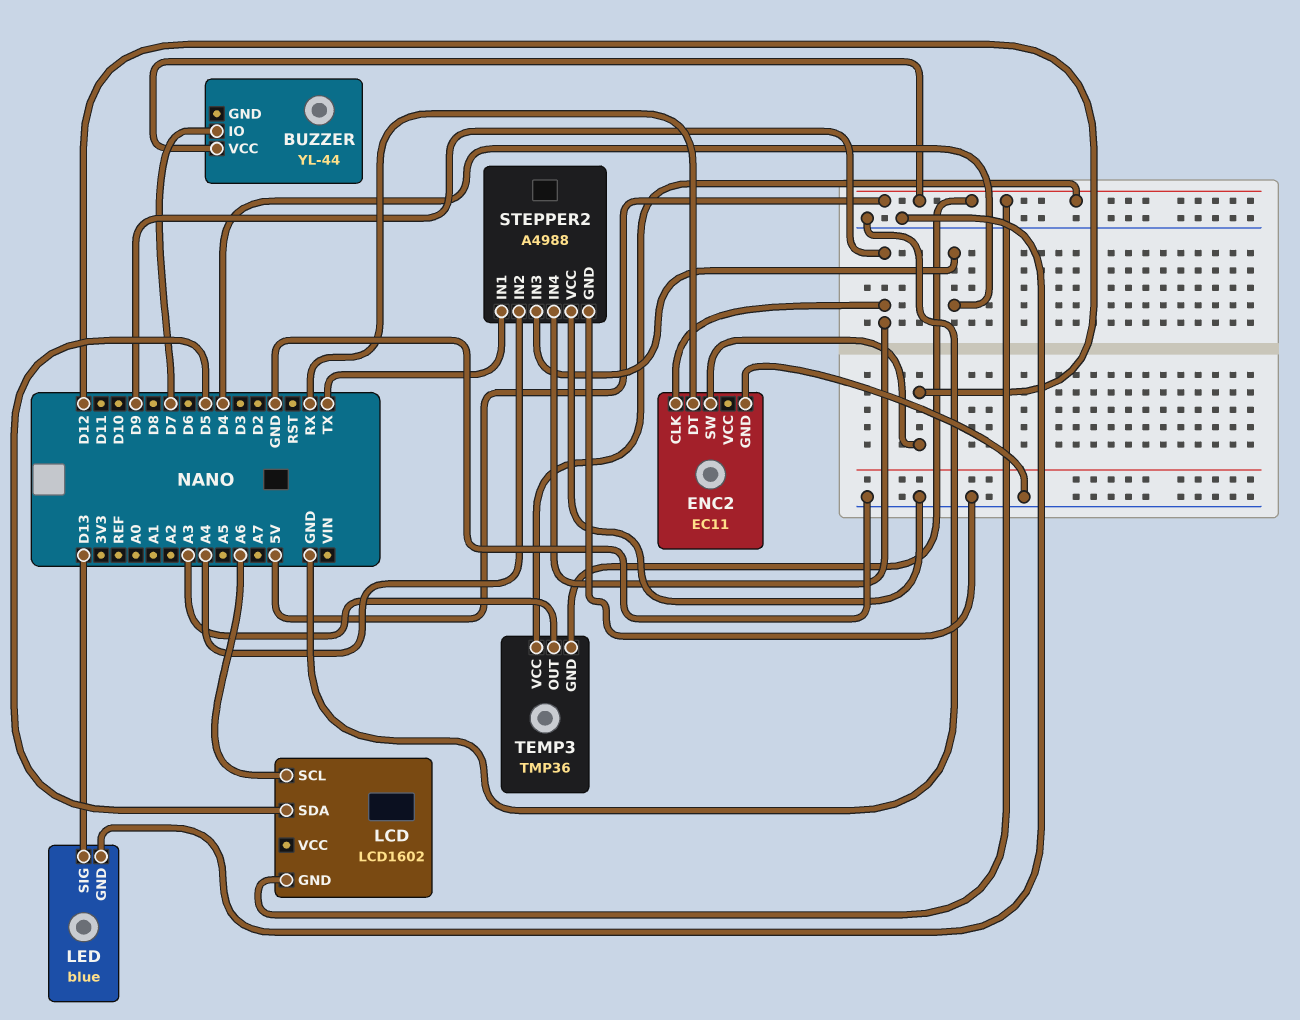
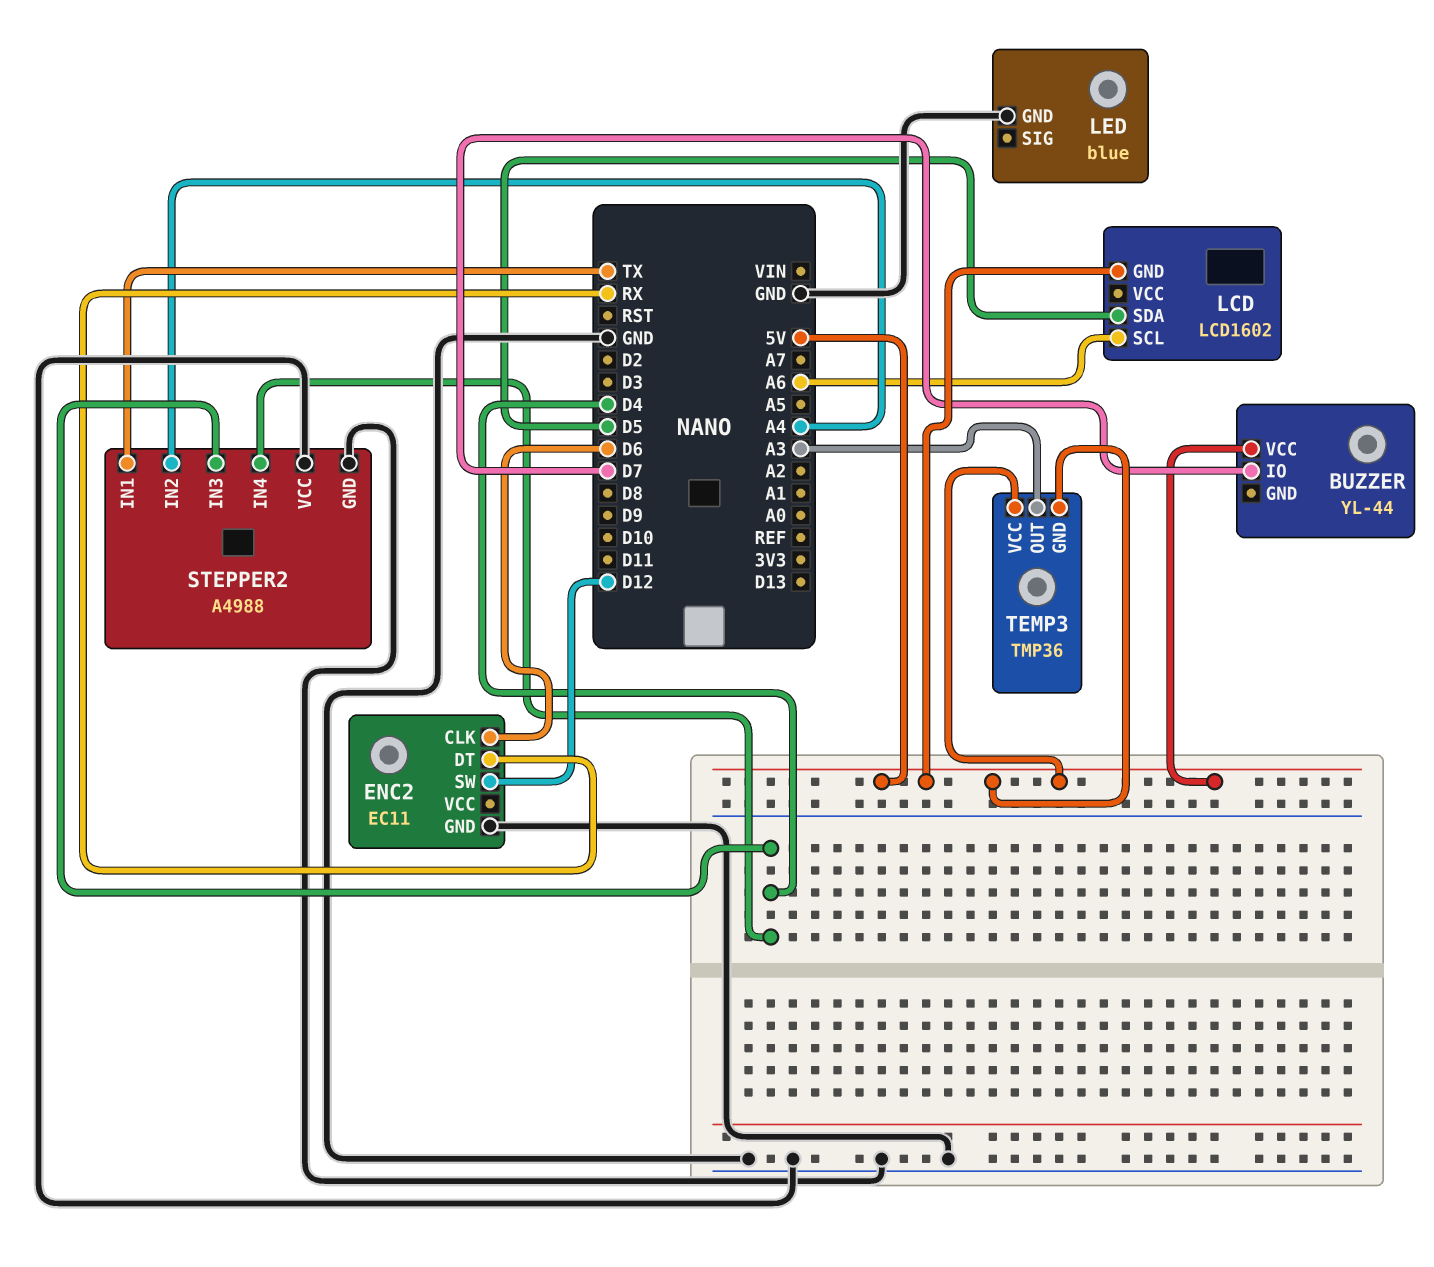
ENC2 pin CLK: D9 -> D6
LED pin SIG: D13 -> none
STEPPER2 pin IN4: D9 -> D4

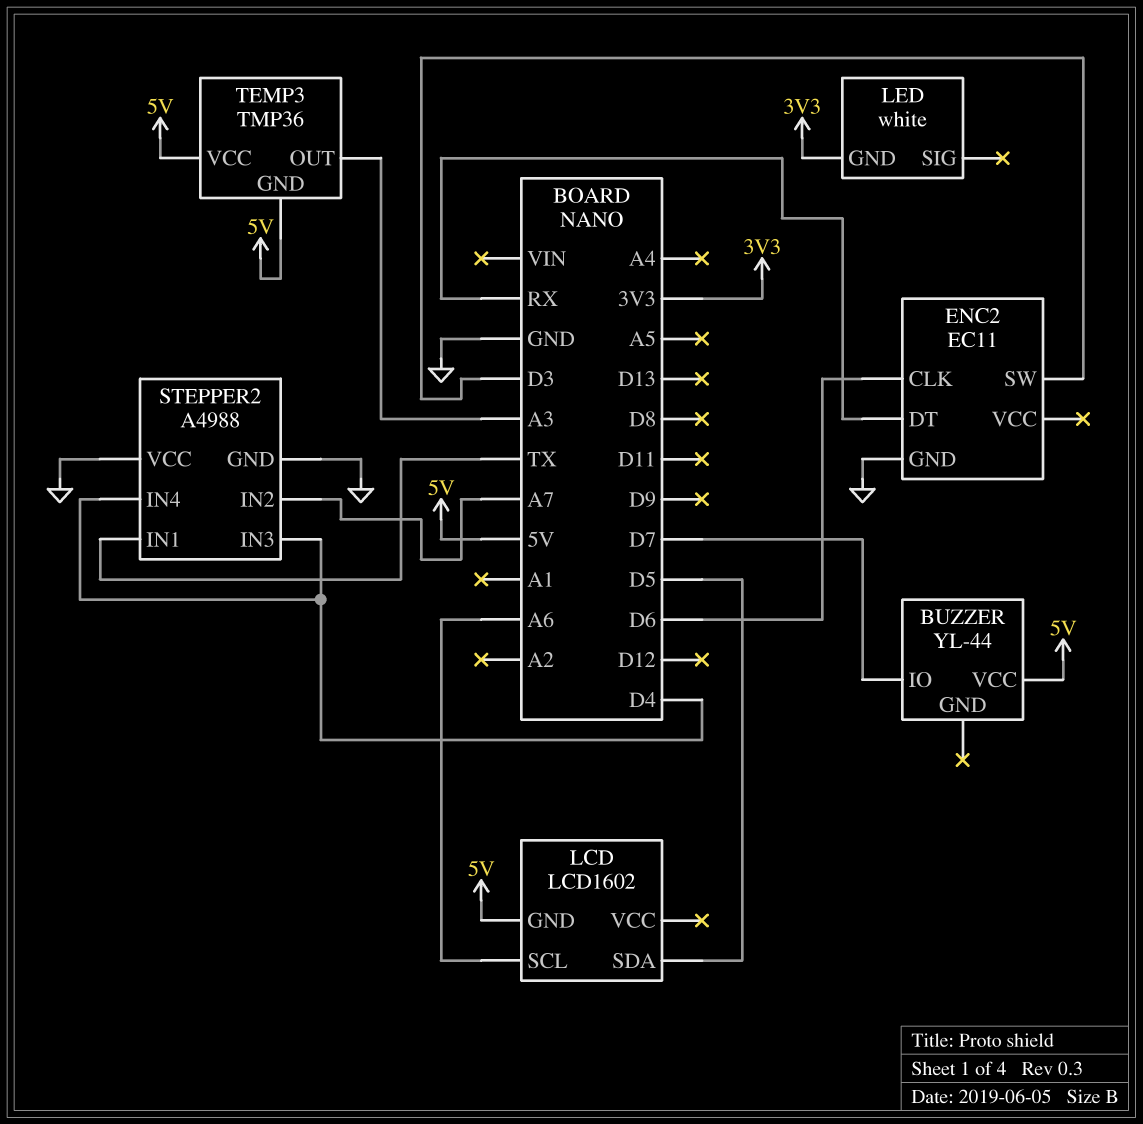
ENC2 pin SW: D12 -> D3
LED: blue -> white
LED pin GND: GND -> 3V3
STEPPER2 pin IN2: A4 -> A7

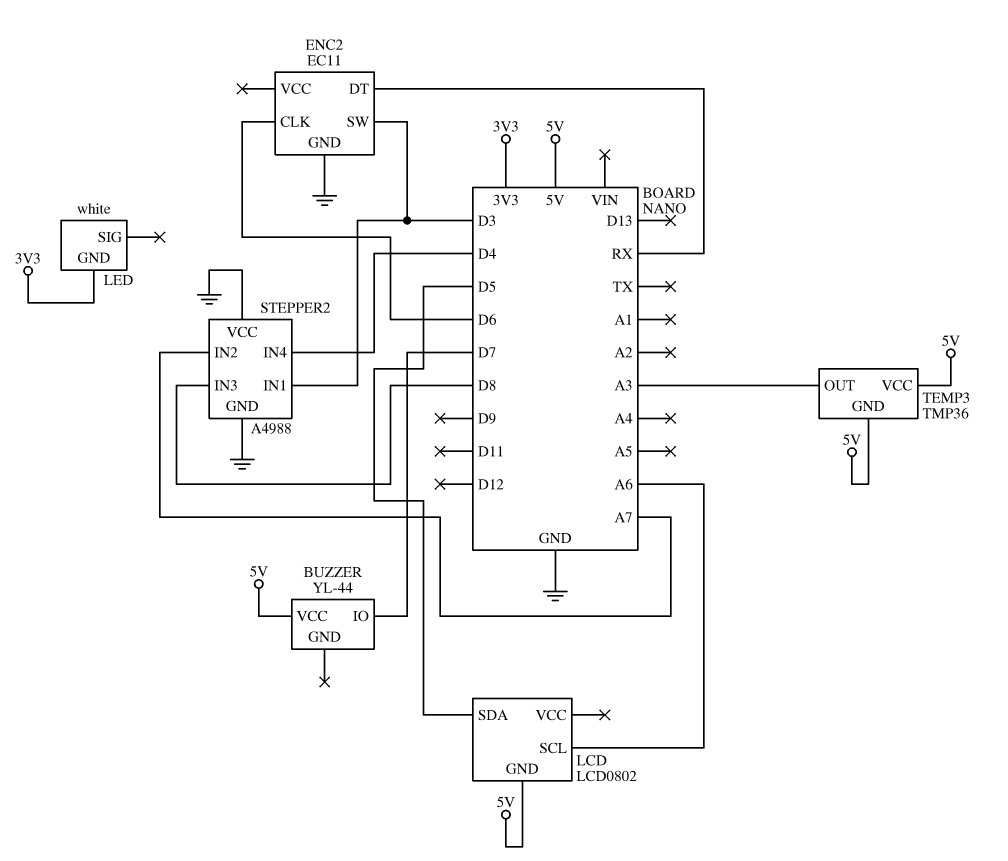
LCD: LCD1602 -> LCD0802
STEPPER2 pin IN1: TX -> D3
STEPPER2 pin IN3: D4 -> D8

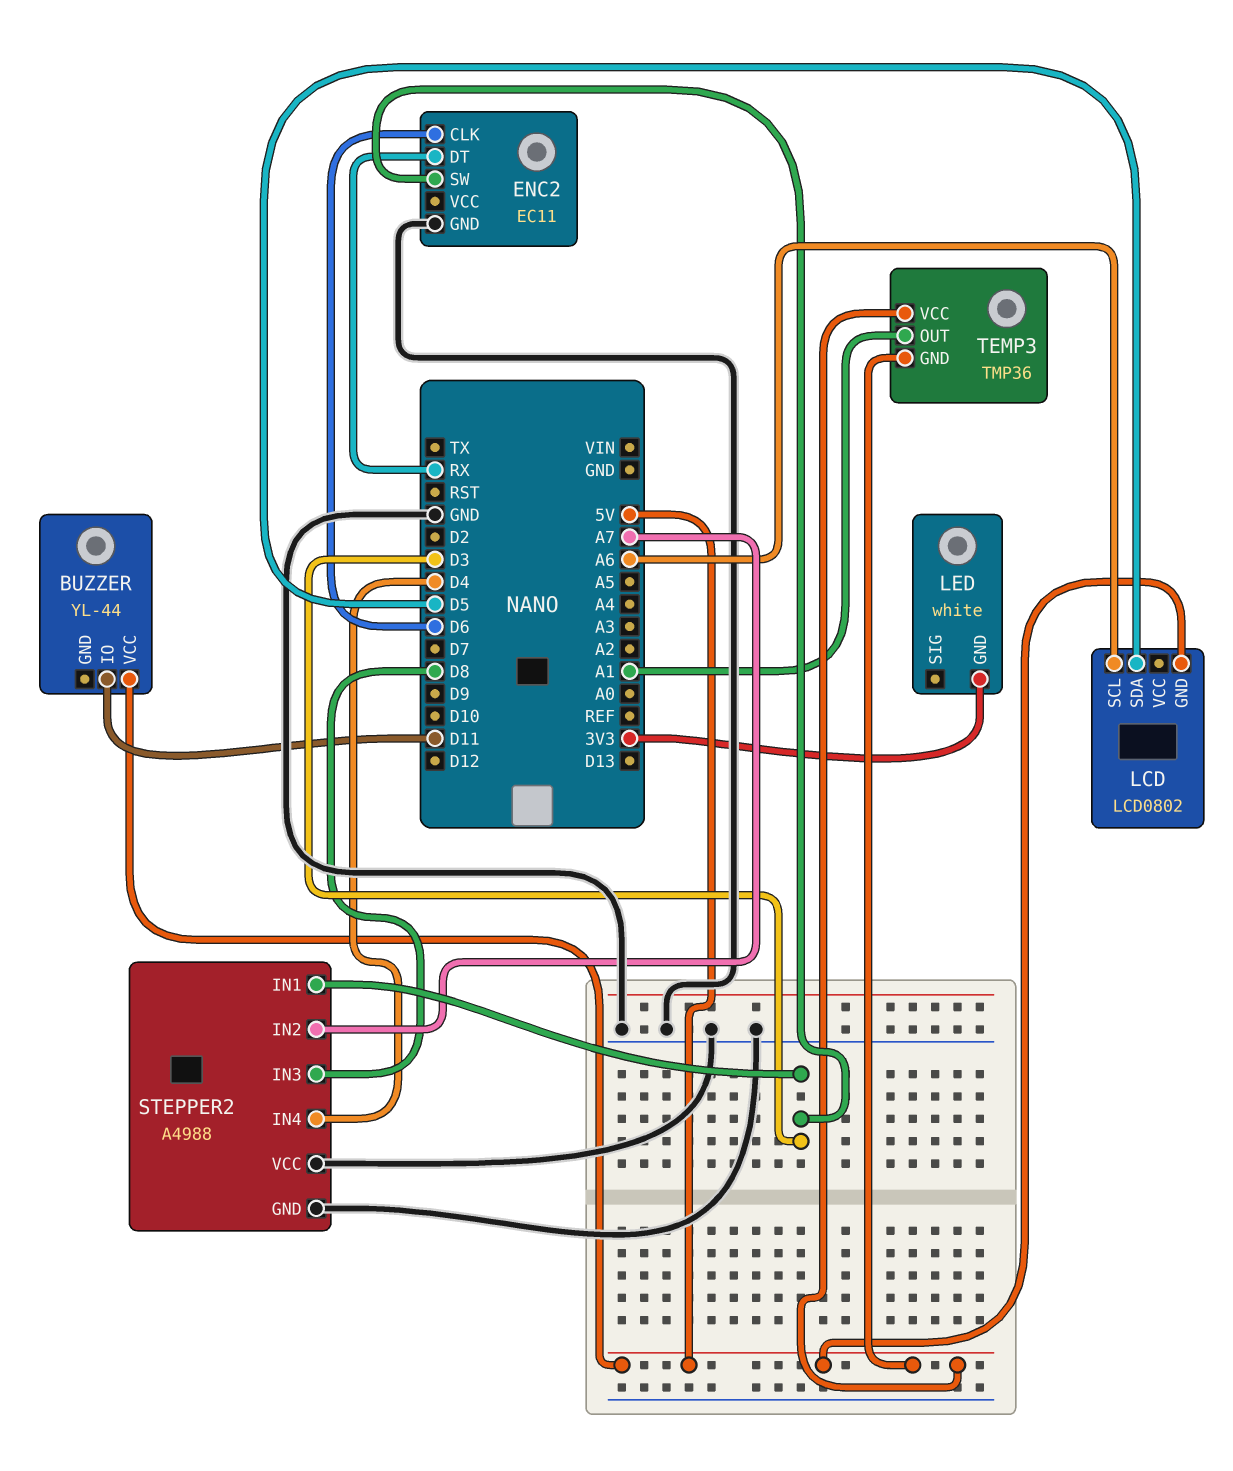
BUZZER pin IO: D7 -> D11
TEMP3 pin OUT: A3 -> A1

